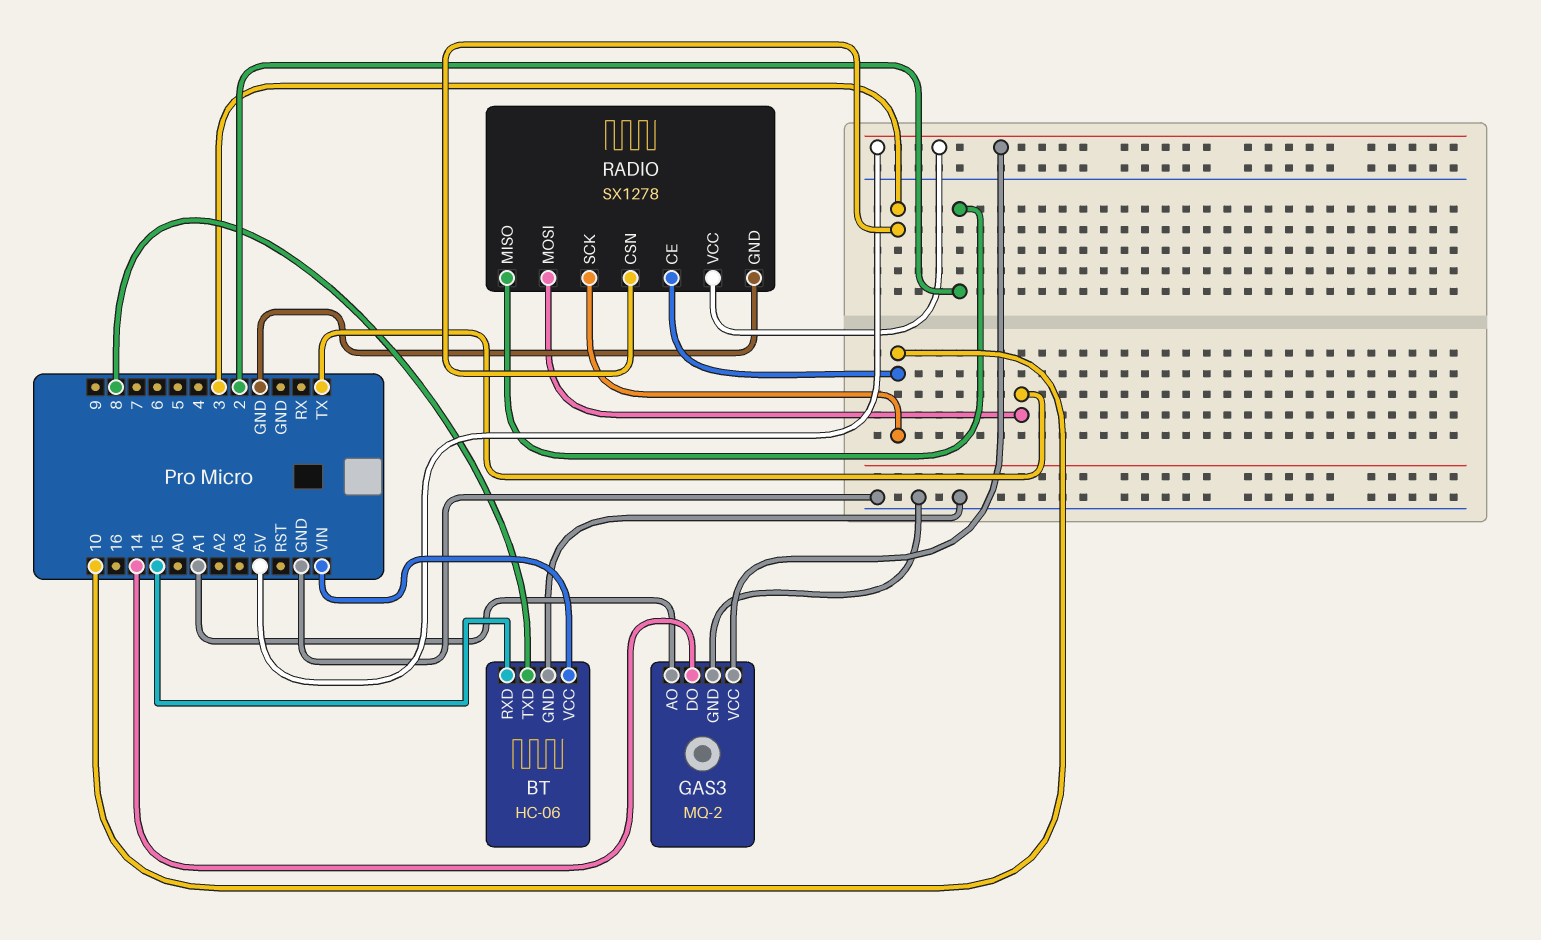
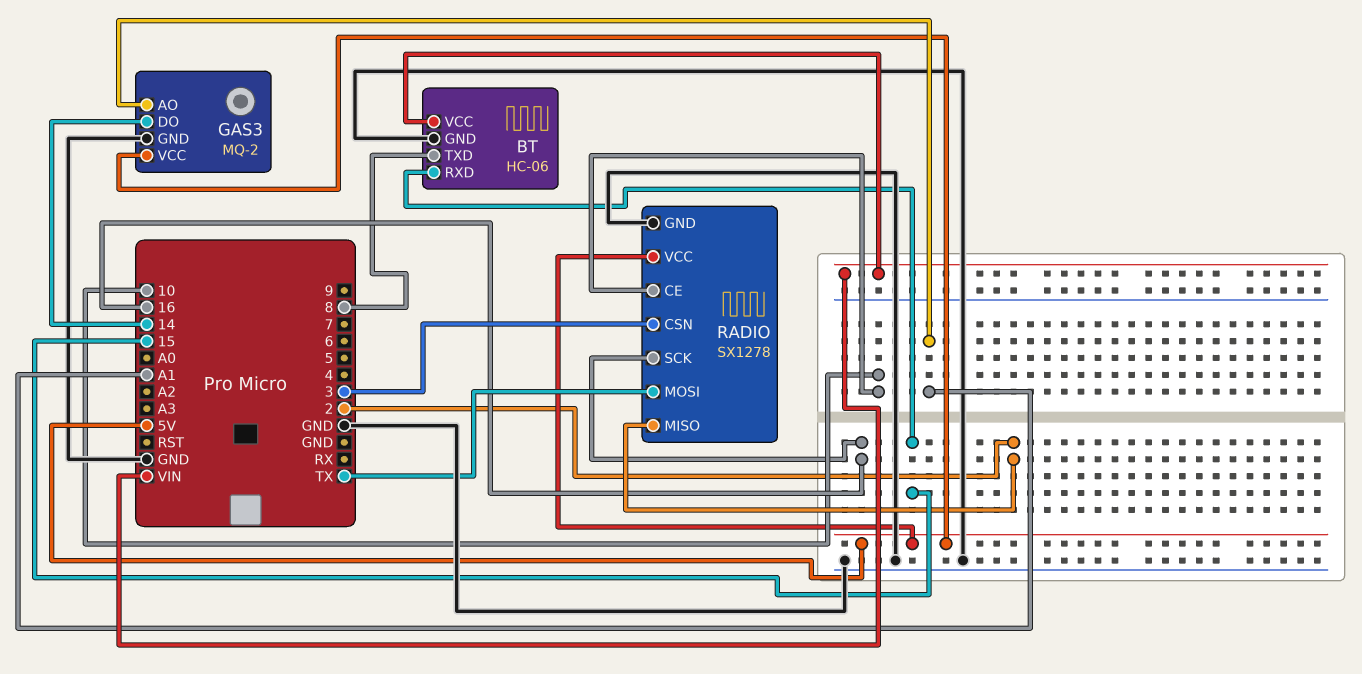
RADIO pin SCK: 10 -> 16

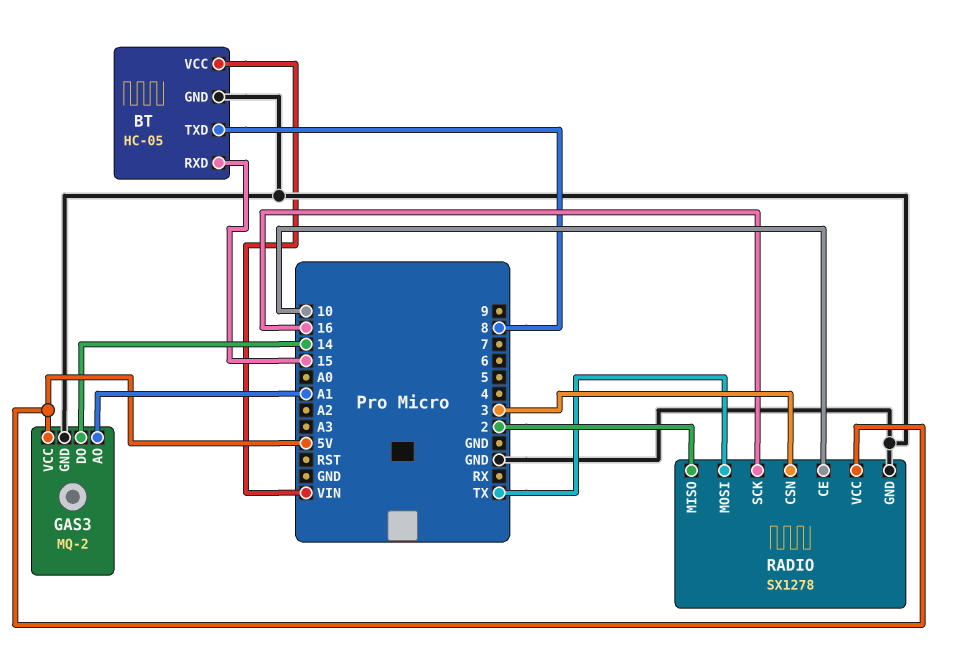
BT: HC-06 -> HC-05

